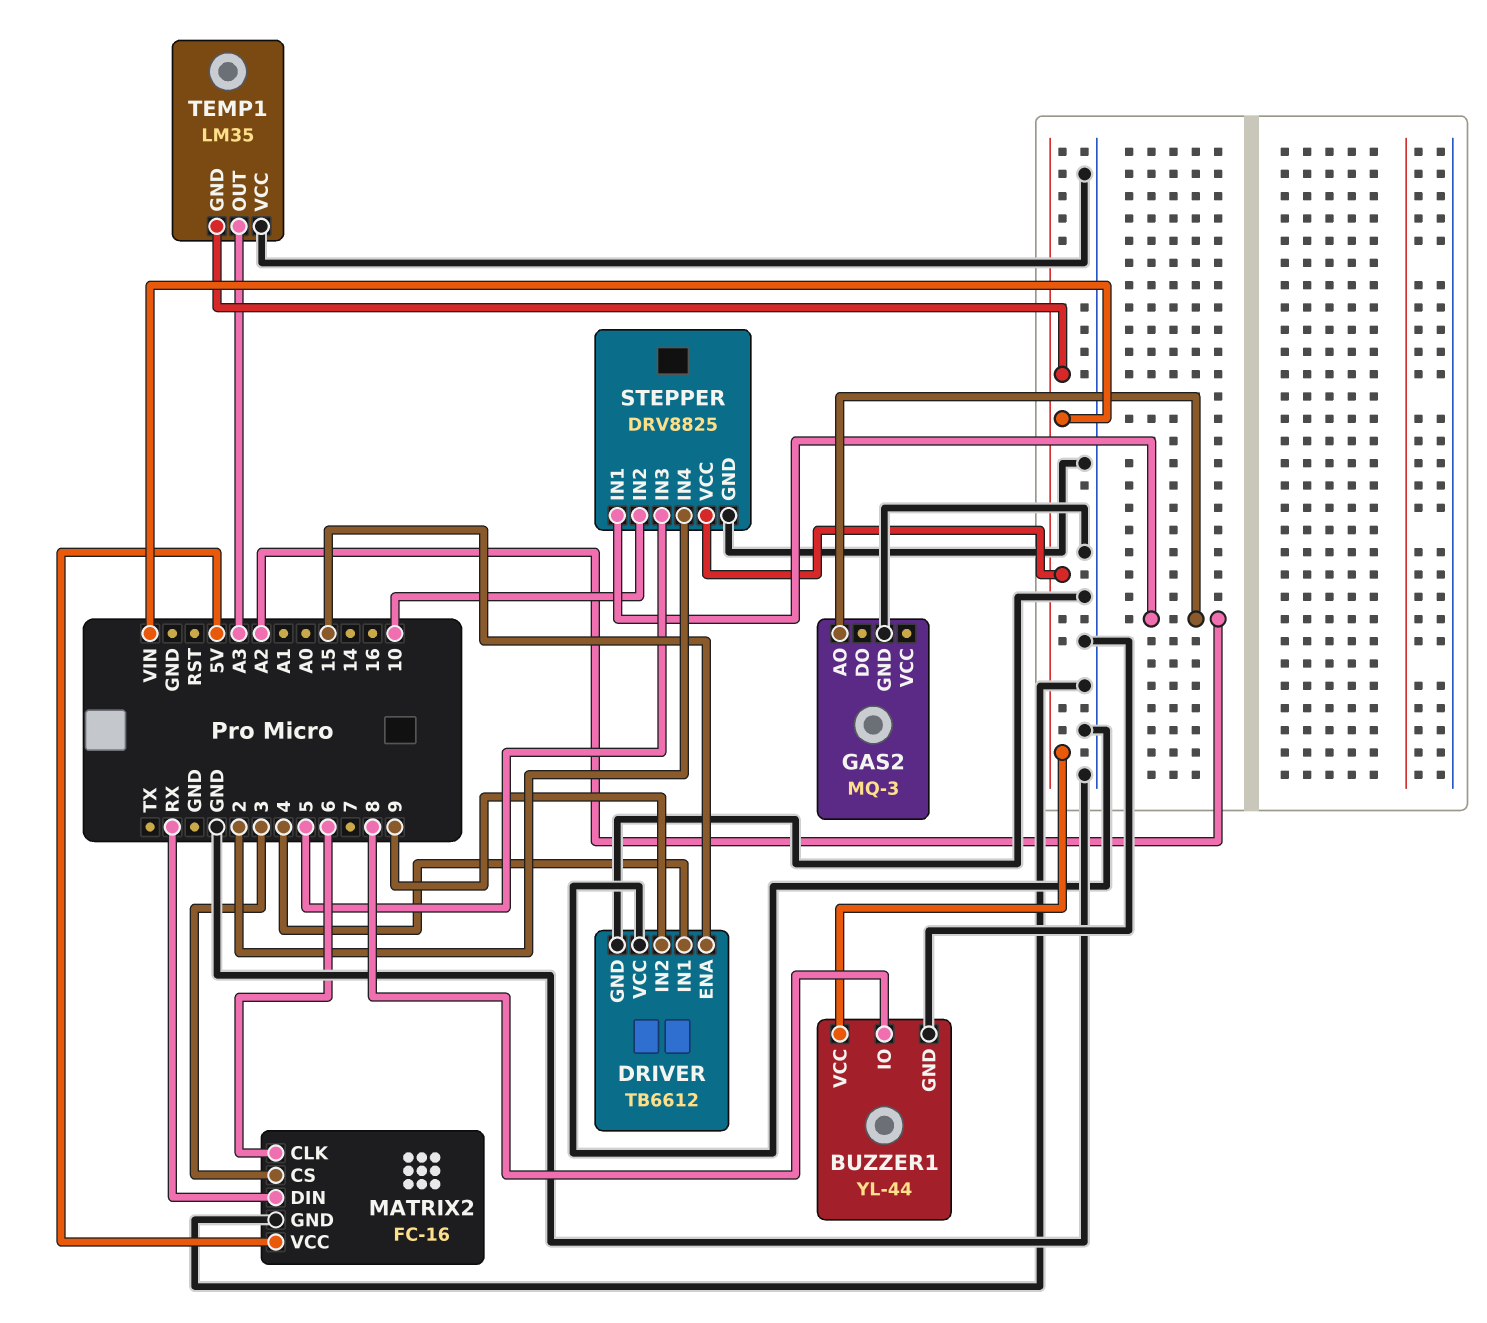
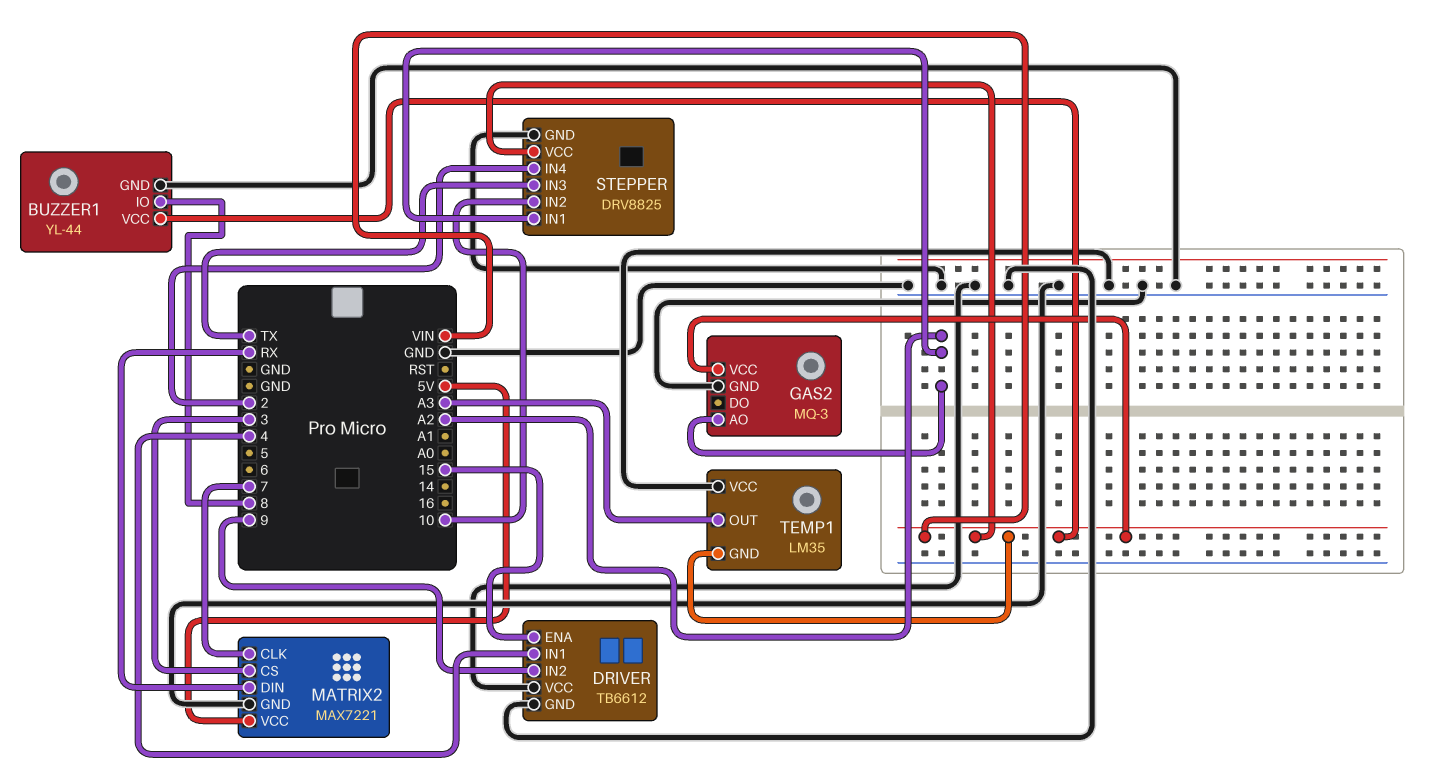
GAS2 pin VCC: none -> VIN
MATRIX2: FC-16 -> MAX7221
MATRIX2 pin CLK: 6 -> 7
STEPPER pin IN3: 5 -> TX

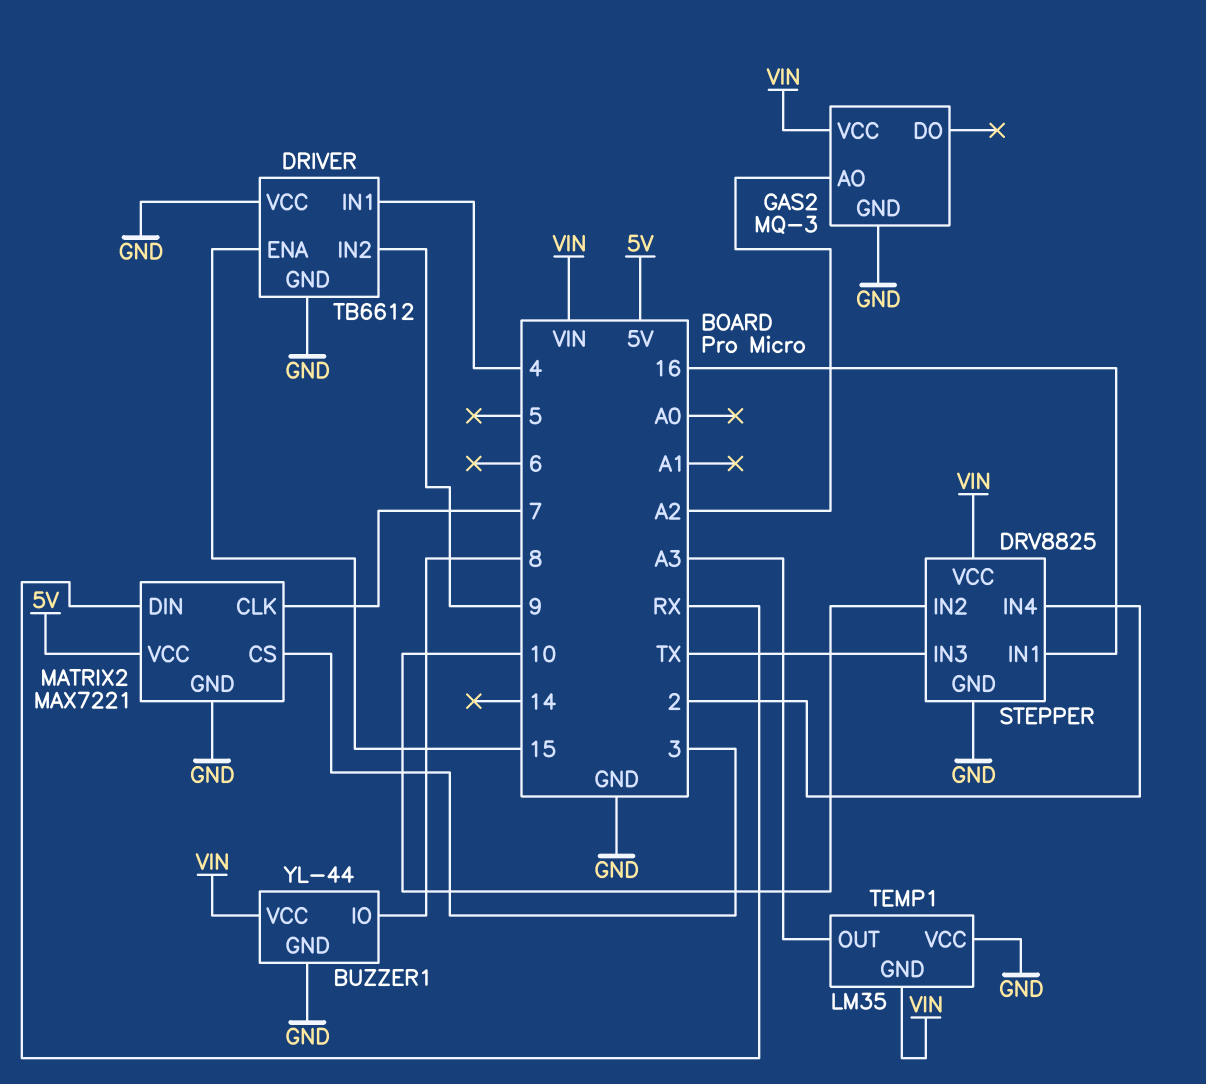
STEPPER pin IN1: A2 -> 16

